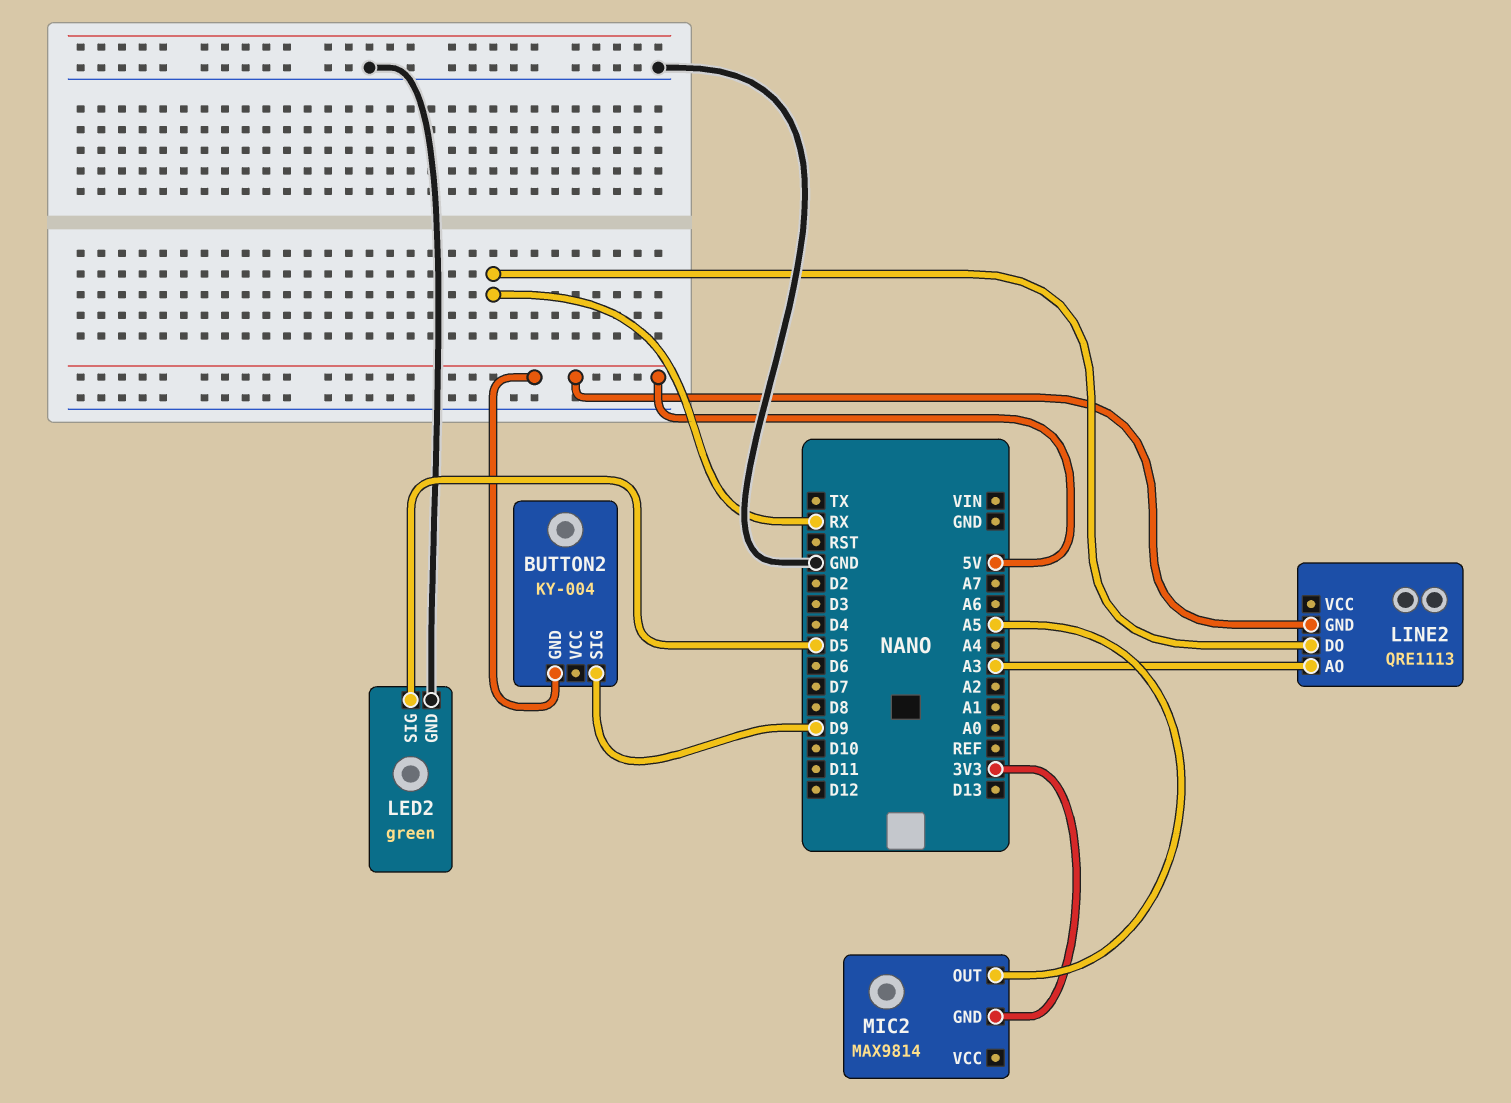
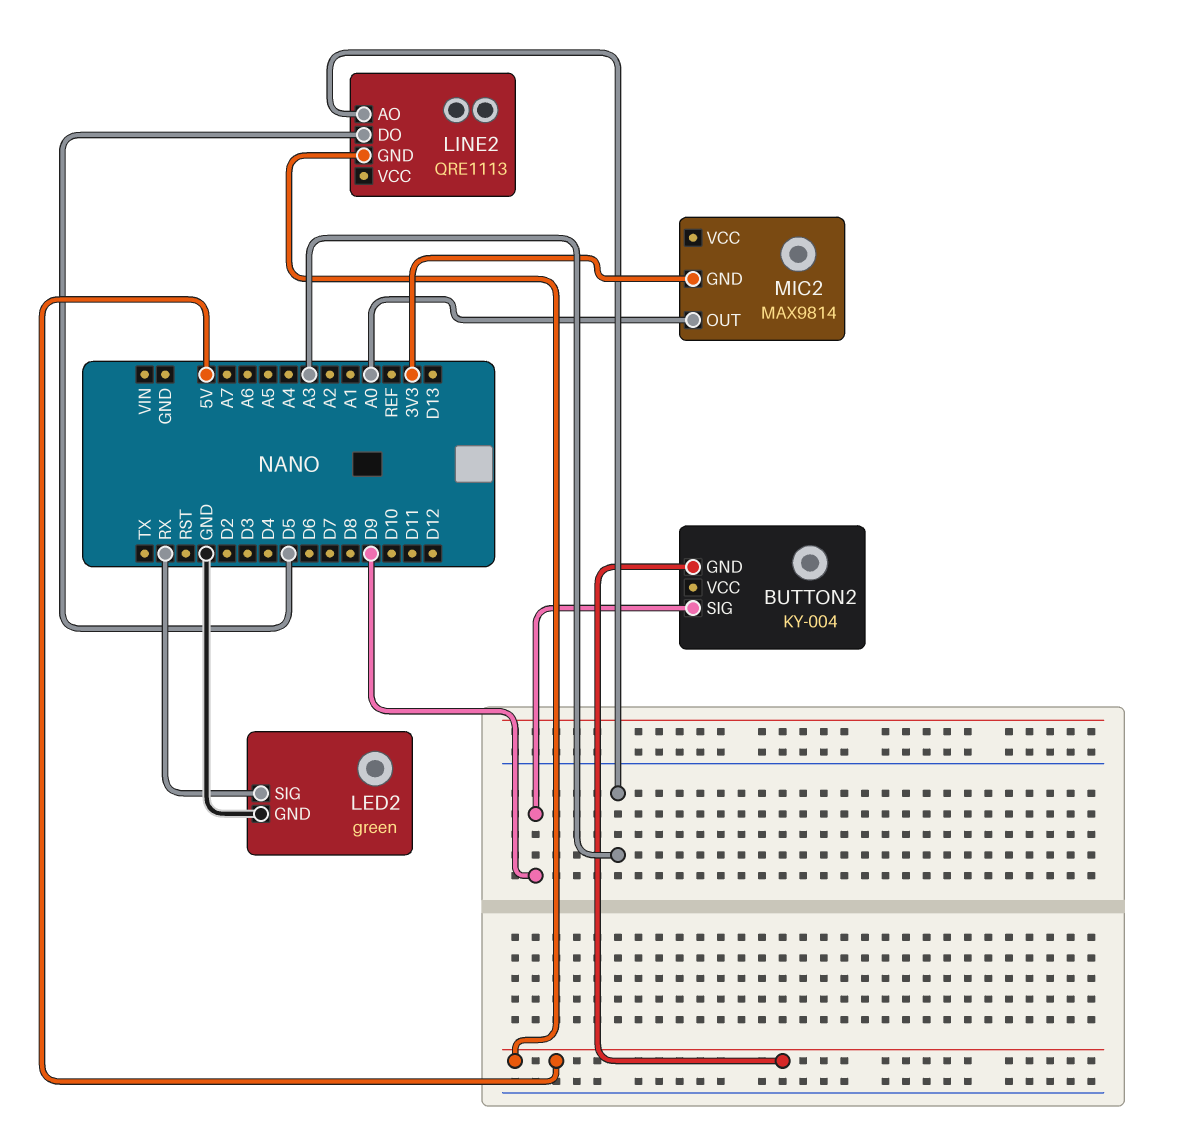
LED2 pin SIG: D5 -> RX
LINE2 pin DO: RX -> D5
MIC2 pin OUT: A5 -> A0

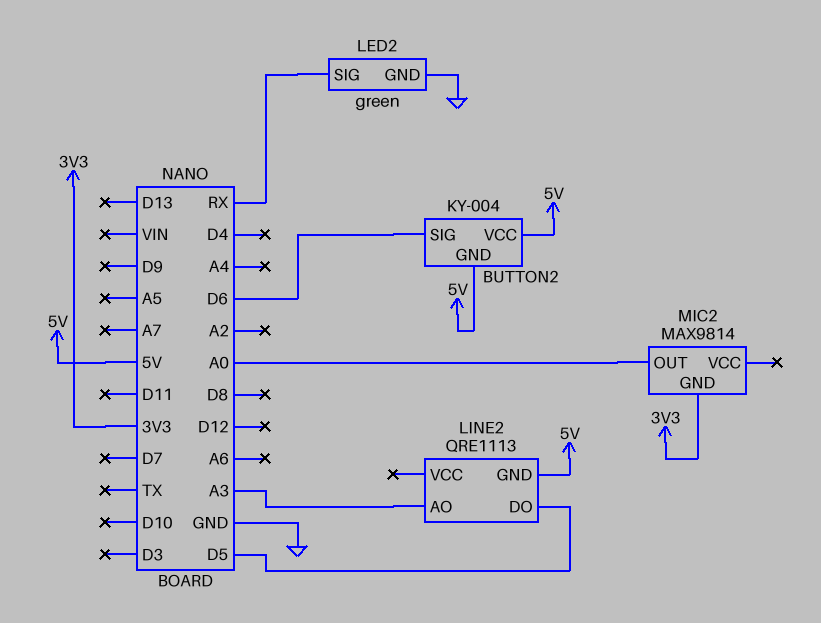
BUTTON2 pin SIG: D9 -> D6
BUTTON2 pin VCC: none -> 5V

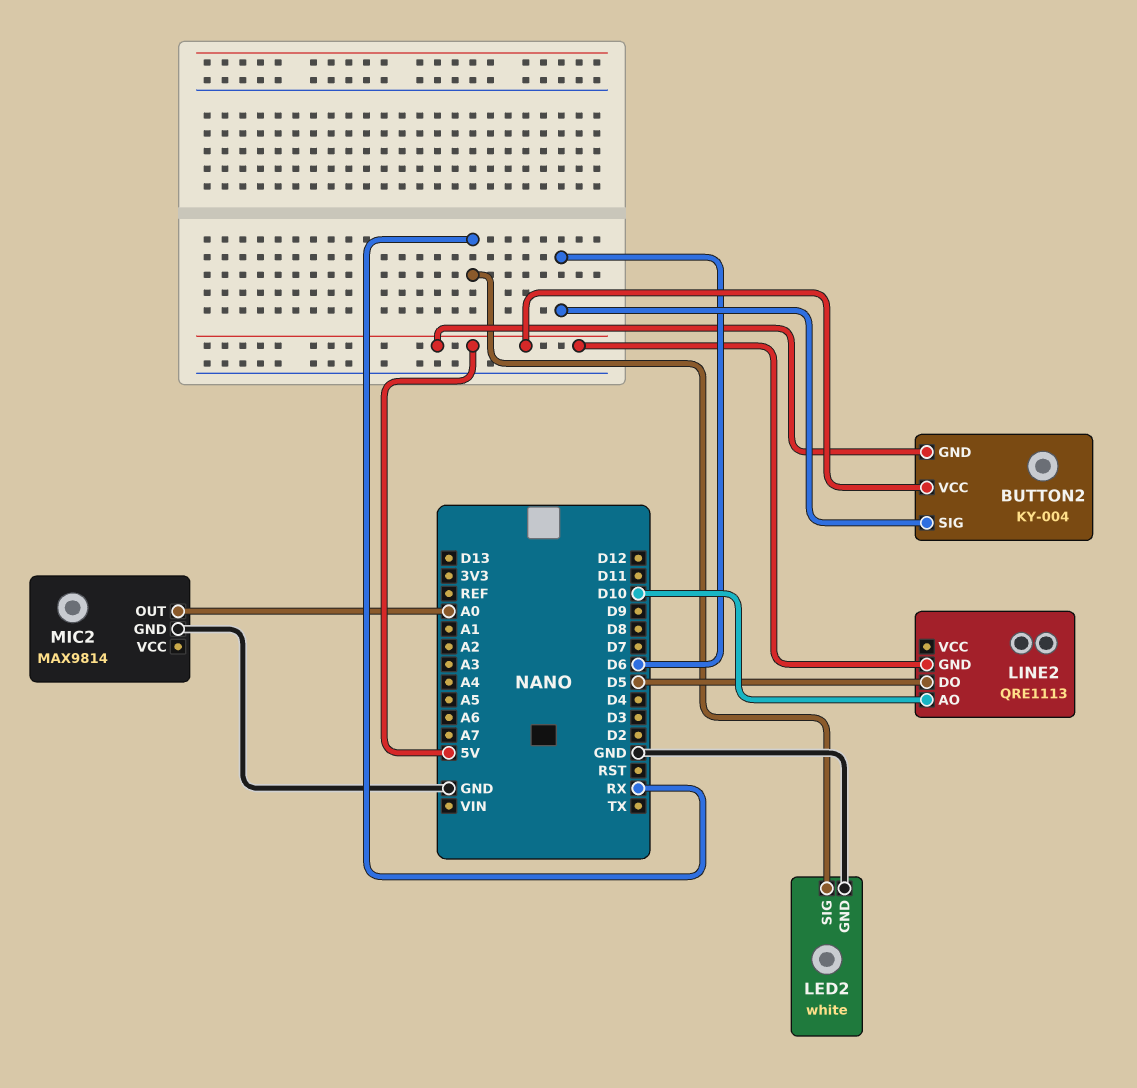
LED2: green -> white
LINE2 pin AO: A3 -> D10
MIC2 pin GND: 3V3 -> GND

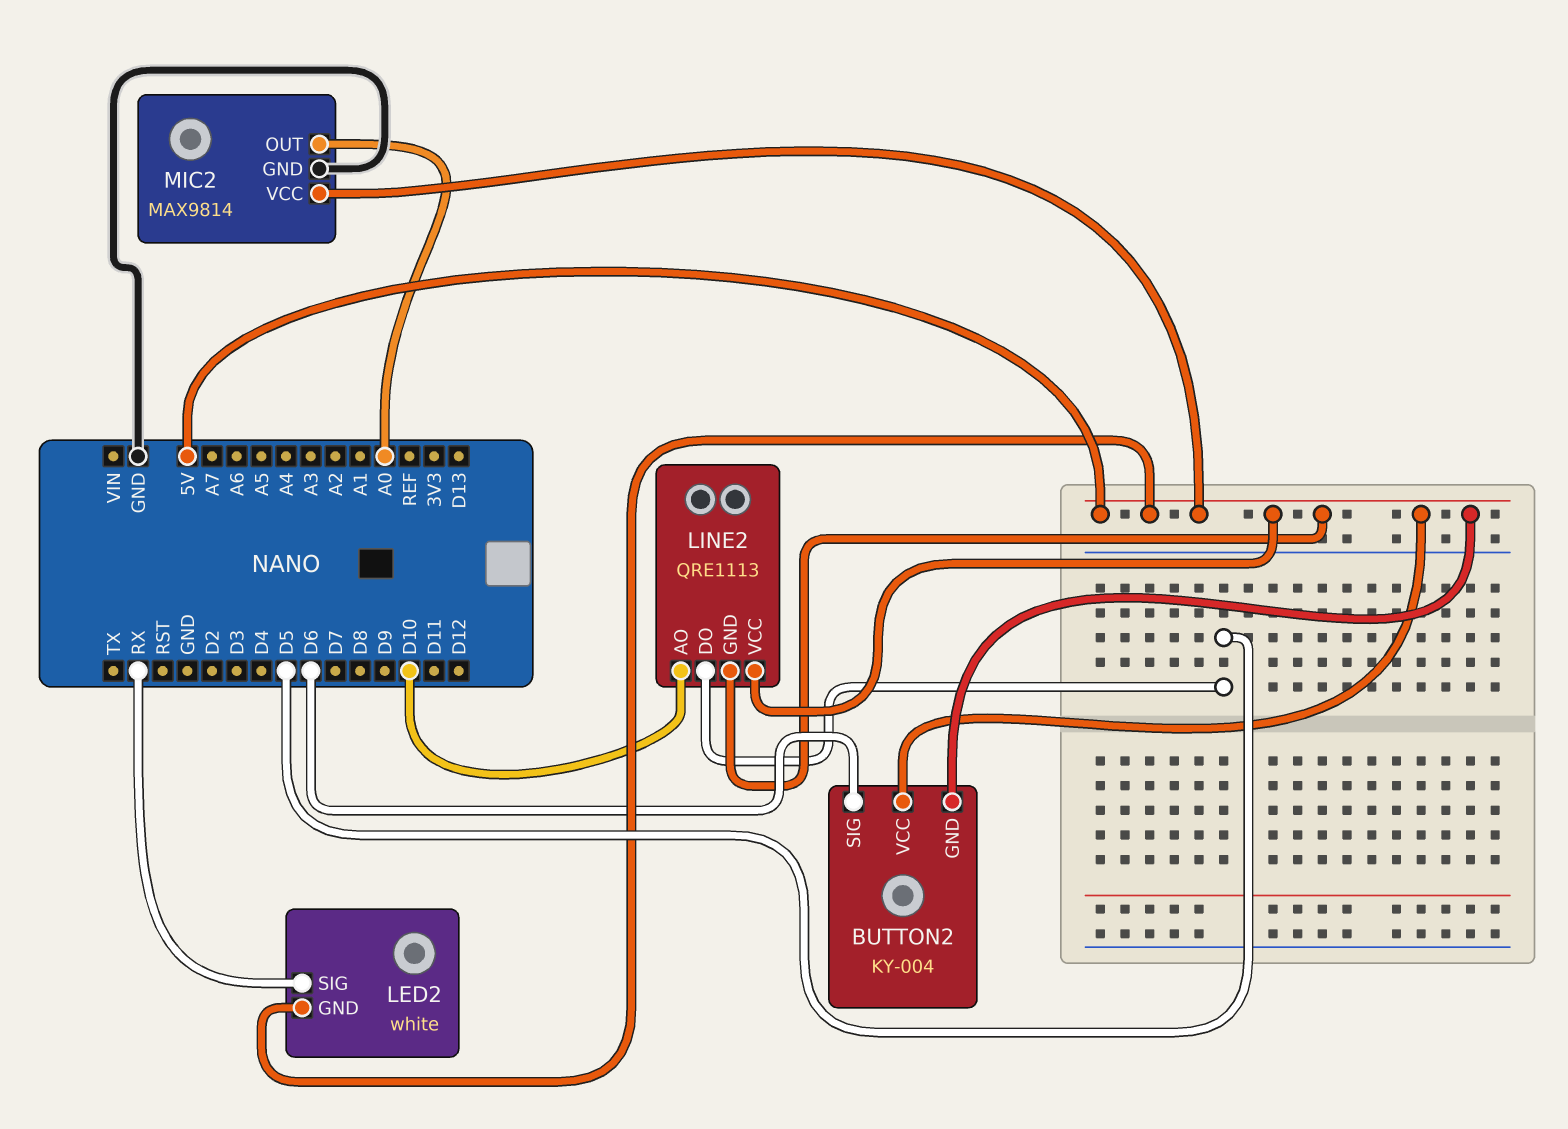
LED2 pin GND: GND -> 5V
LINE2 pin VCC: none -> 5V
MIC2 pin VCC: none -> 5V

